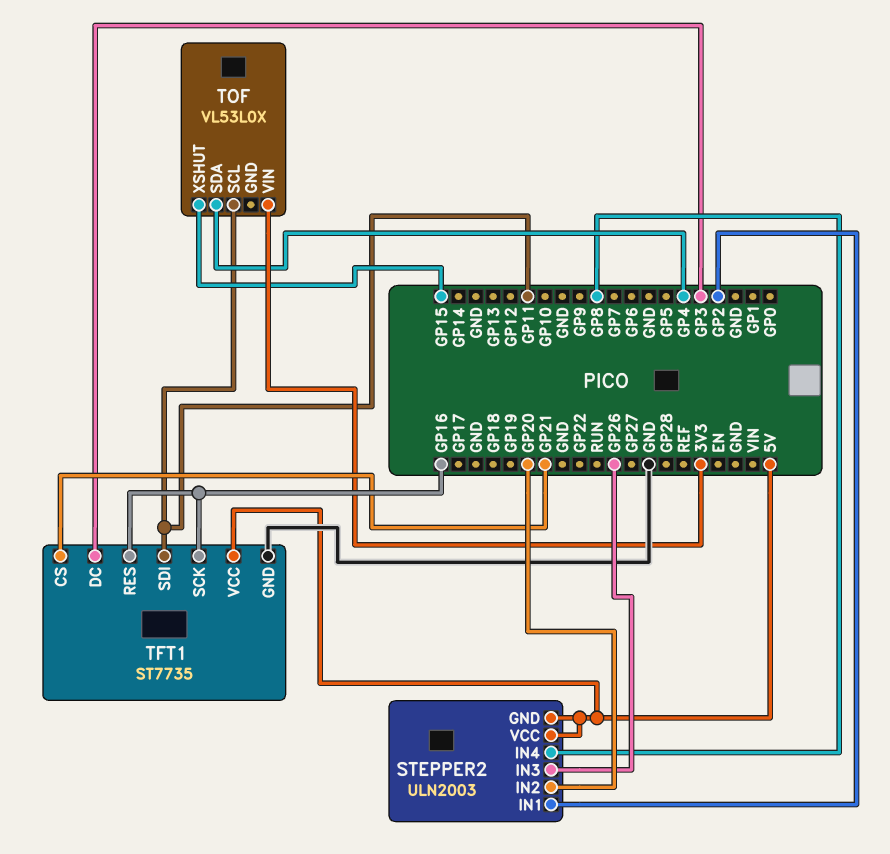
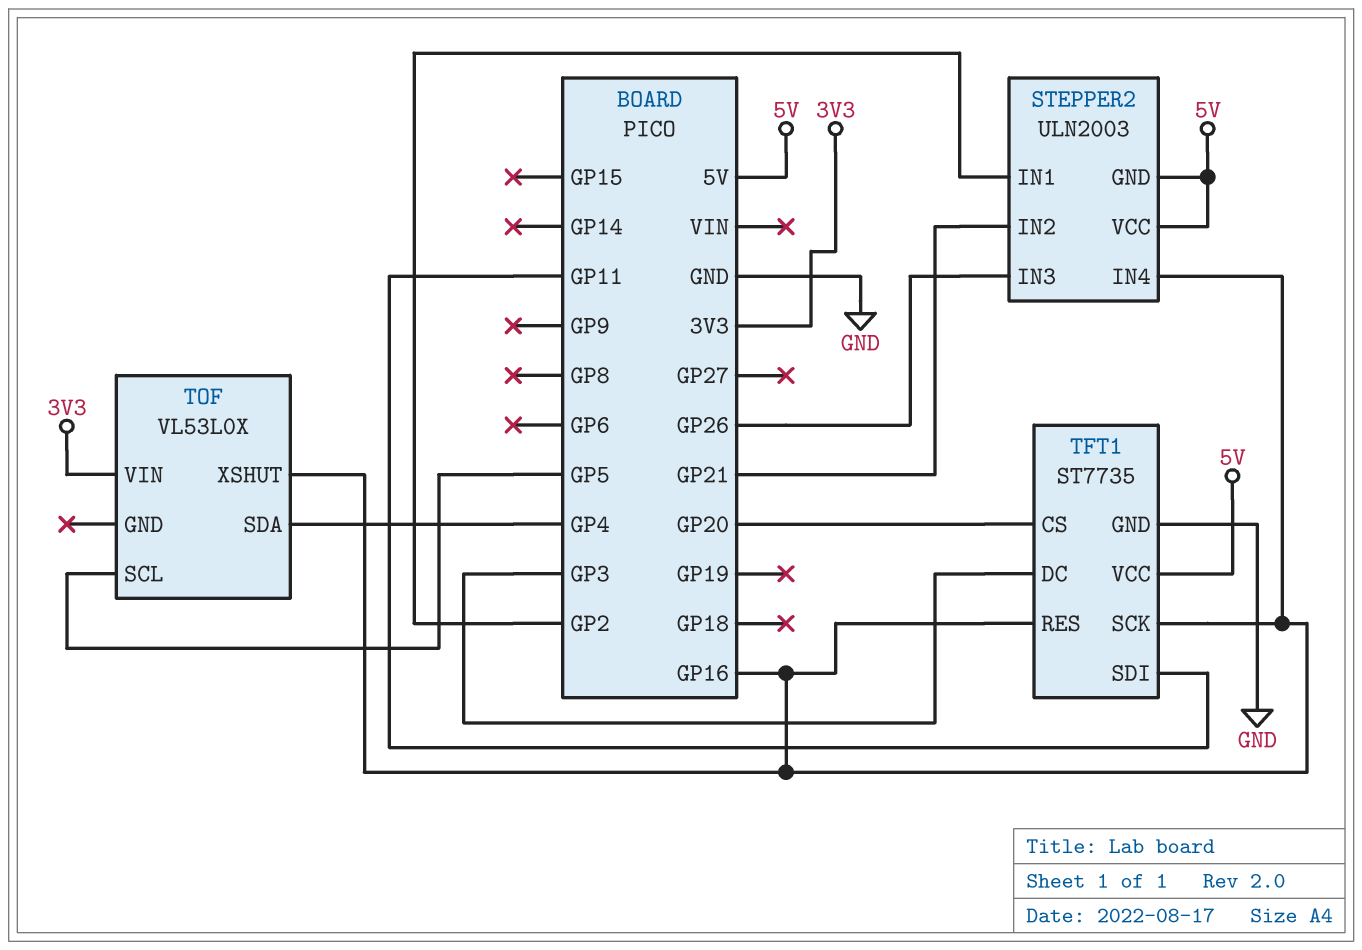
STEPPER2 pin IN2: GP20 -> GP21
STEPPER2 pin IN4: GP8 -> GP16
TFT1 pin CS: GP21 -> GP20
TOF pin SCL: GP11 -> GP5
TOF pin XSHUT: GP15 -> GP16

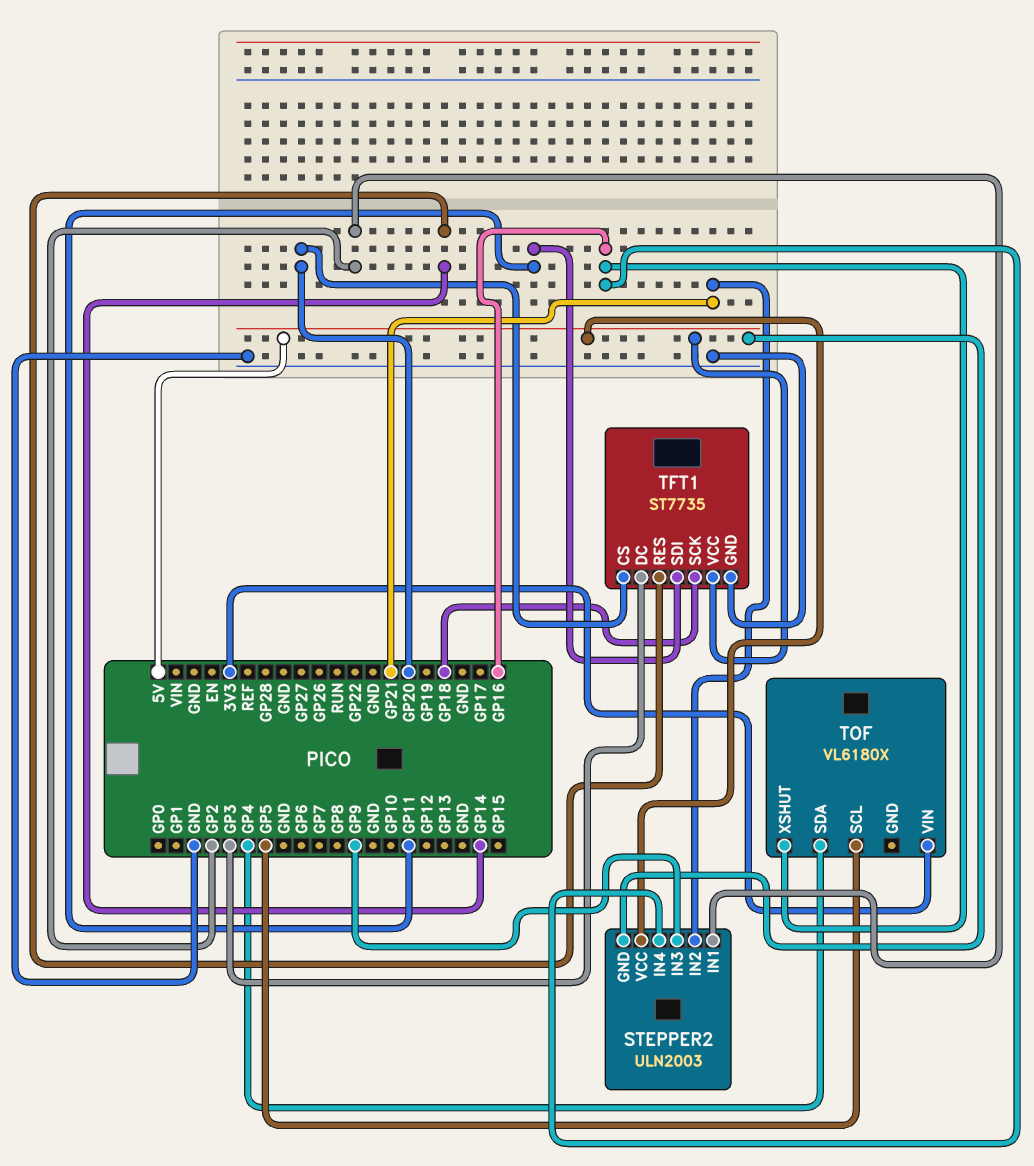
STEPPER2 pin IN3: GP26 -> GP9
TFT1 pin RES: GP16 -> GP14
TFT1 pin SCK: GP16 -> GP18
TOF: VL53L0X -> VL6180X

